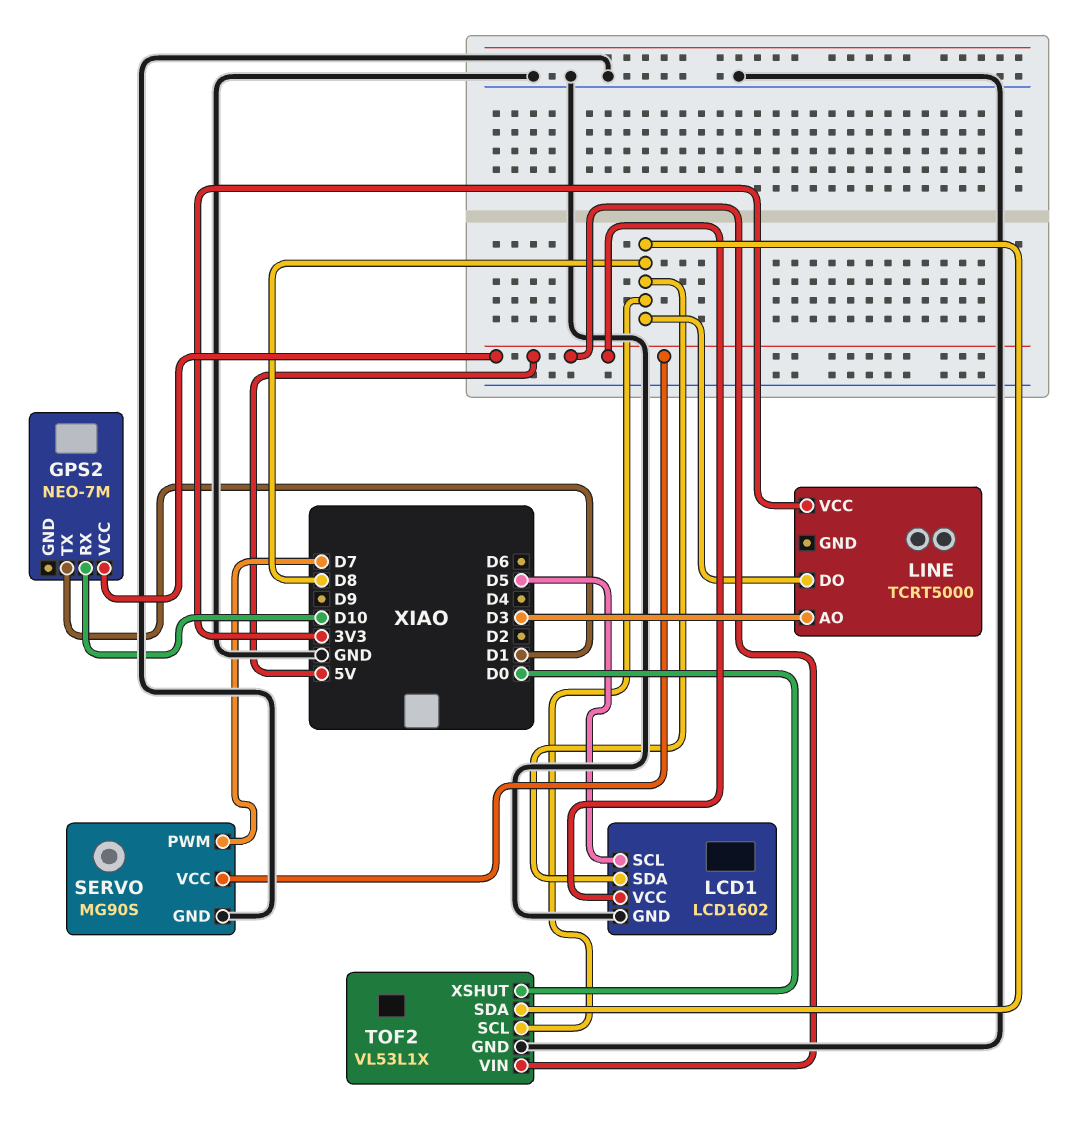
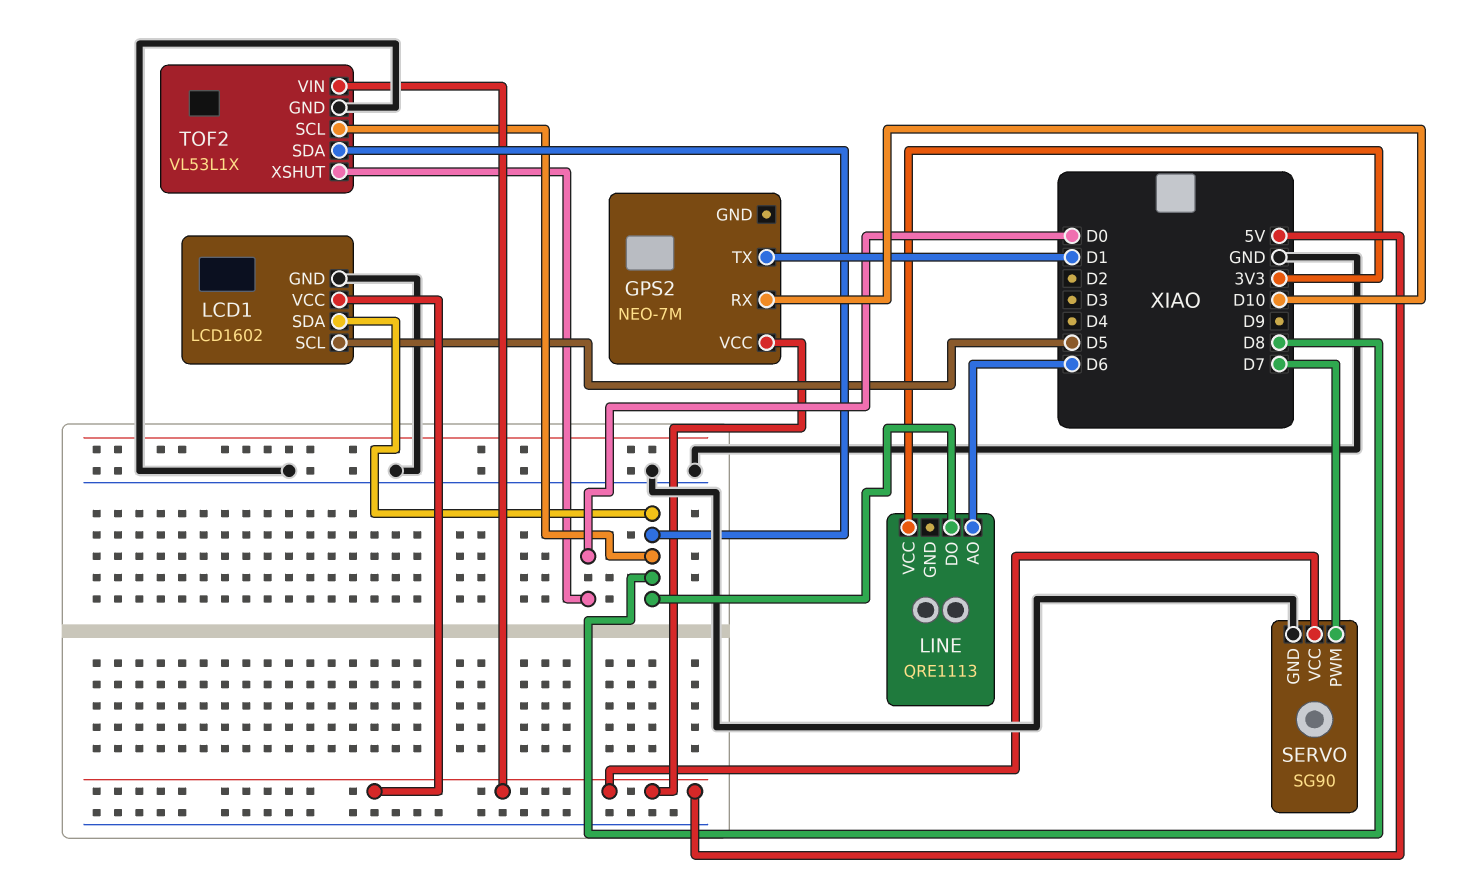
LINE: TCRT5000 -> QRE1113
LINE pin AO: D3 -> D6
SERVO: MG90S -> SG90

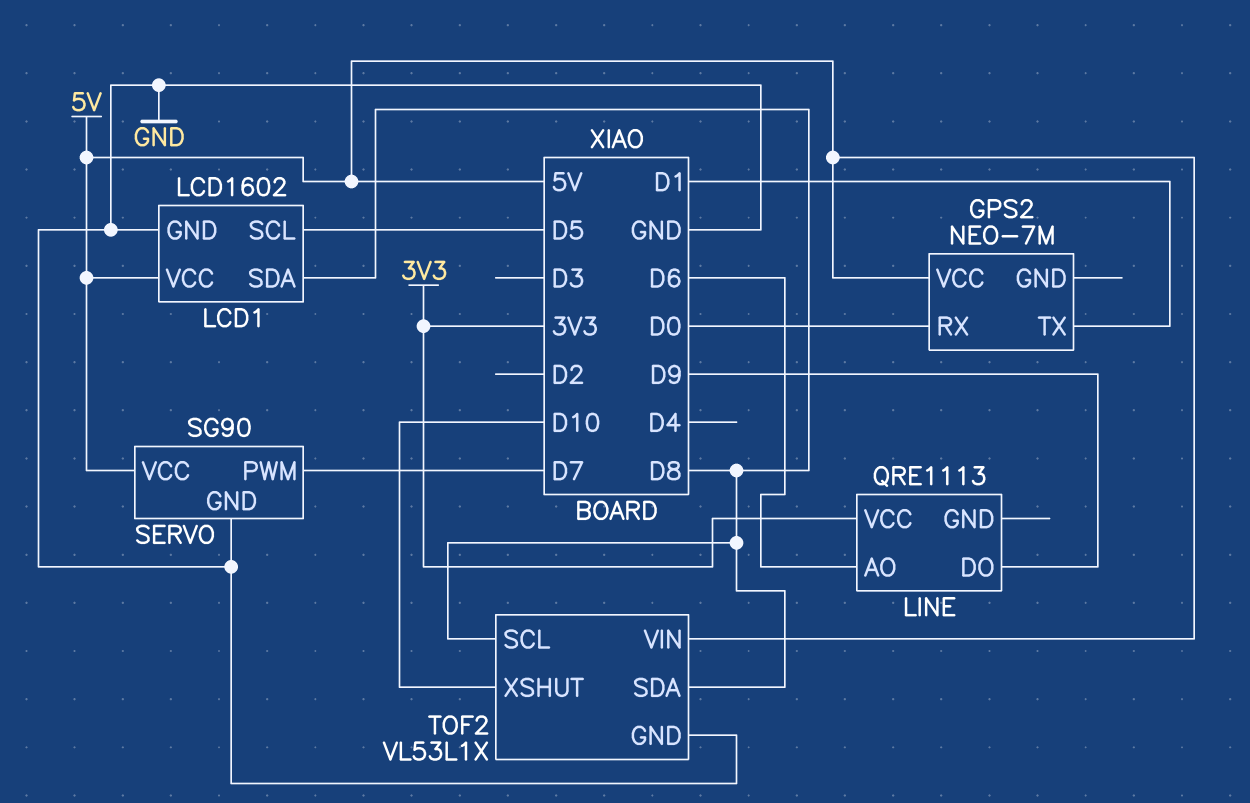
GPS2 pin RX: D10 -> D0
LINE pin DO: D8 -> D9
TOF2 pin XSHUT: D0 -> D10

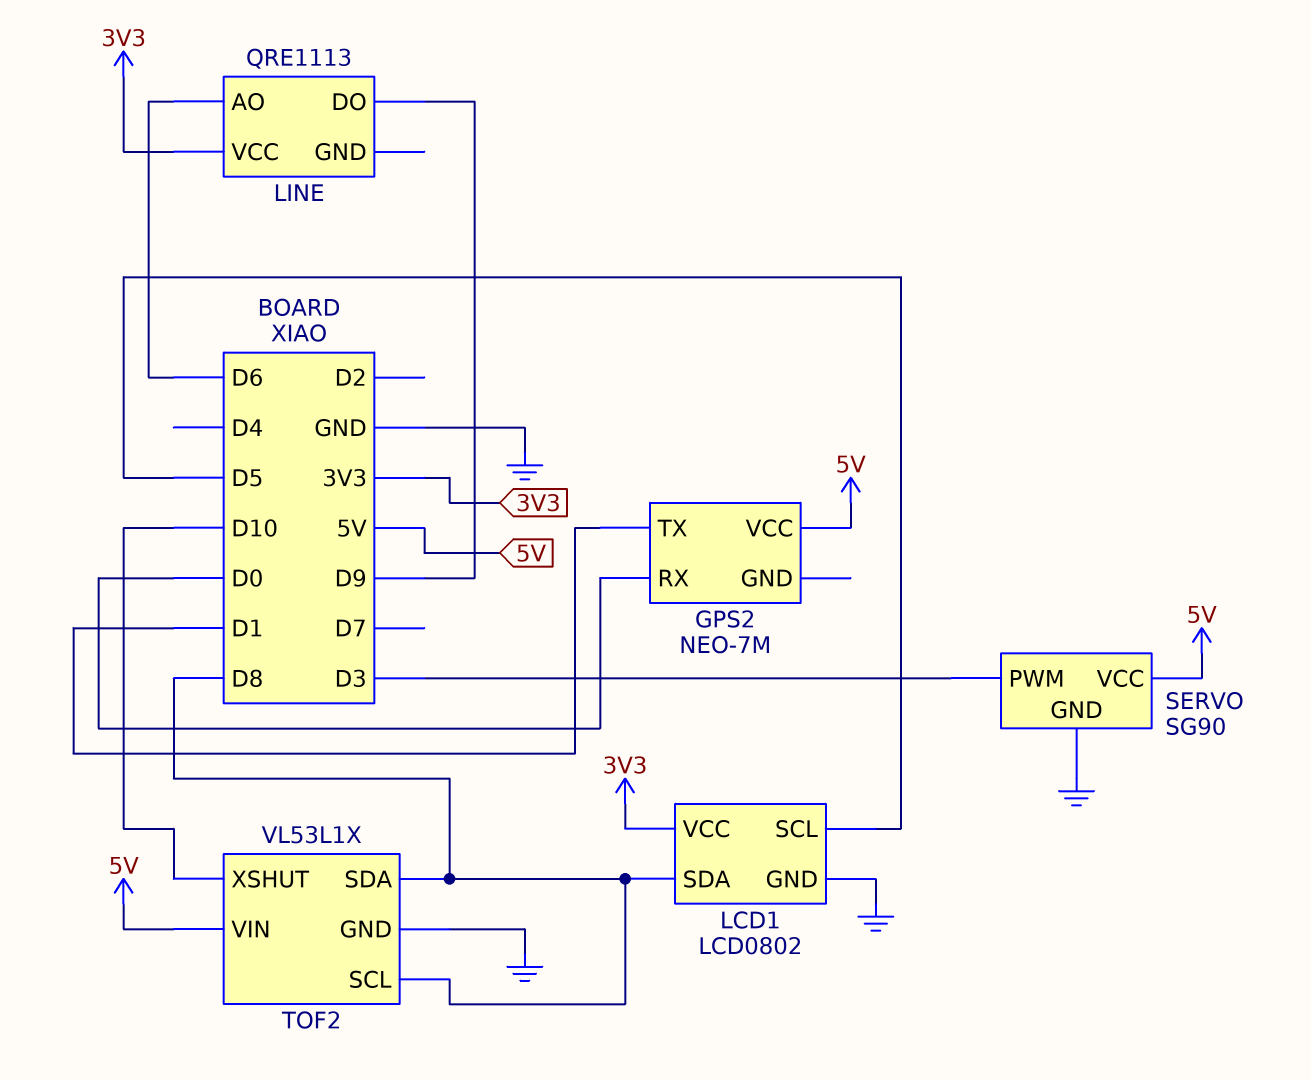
LCD1: LCD1602 -> LCD0802
LCD1 pin VCC: 5V -> 3V3
SERVO pin PWM: D7 -> D3

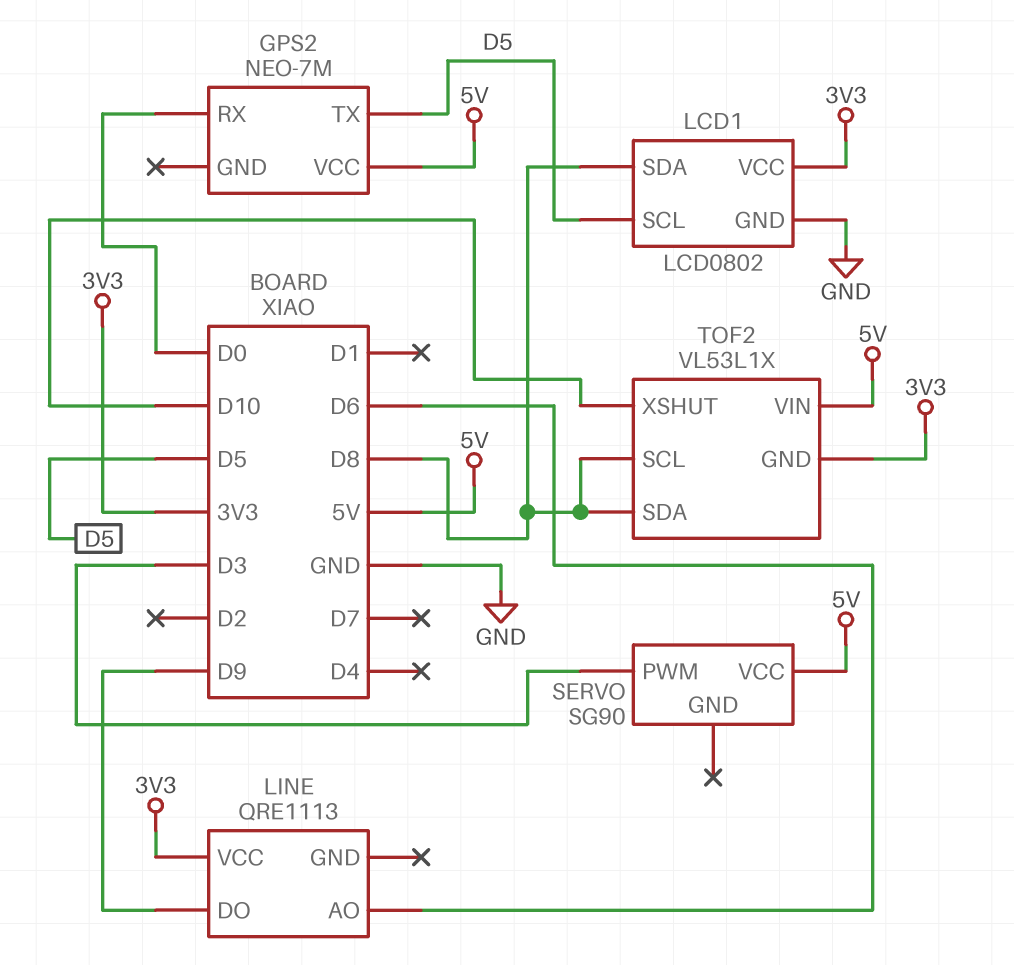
GPS2 pin TX: D1 -> D5
SERVO pin GND: GND -> none
TOF2 pin GND: GND -> 3V3

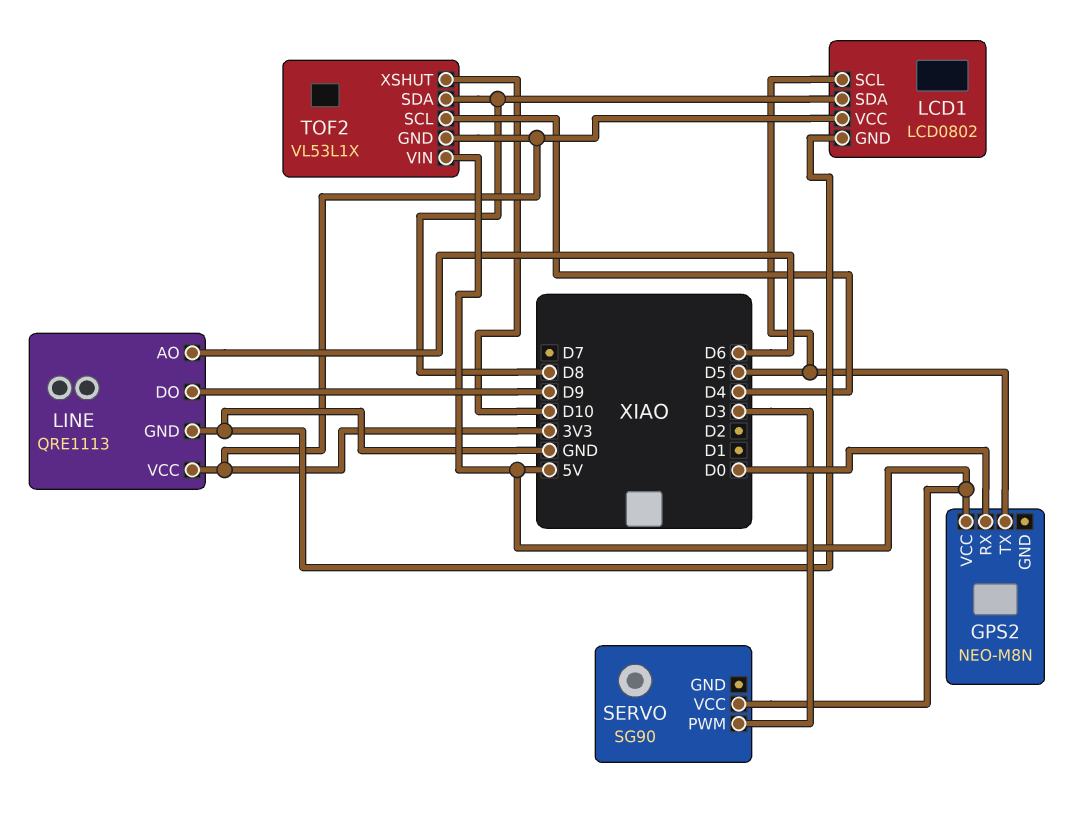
GPS2: NEO-7M -> NEO-M8N
LINE pin GND: none -> GND
TOF2 pin SCL: D8 -> D4

